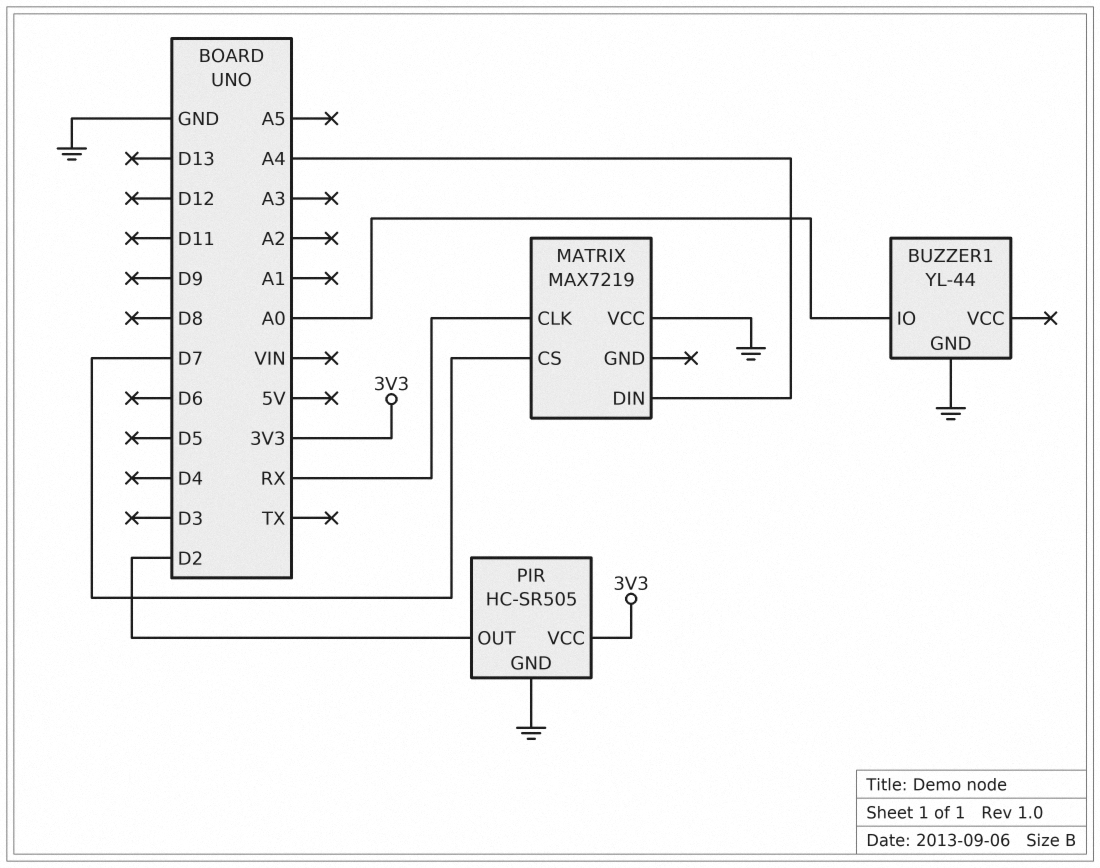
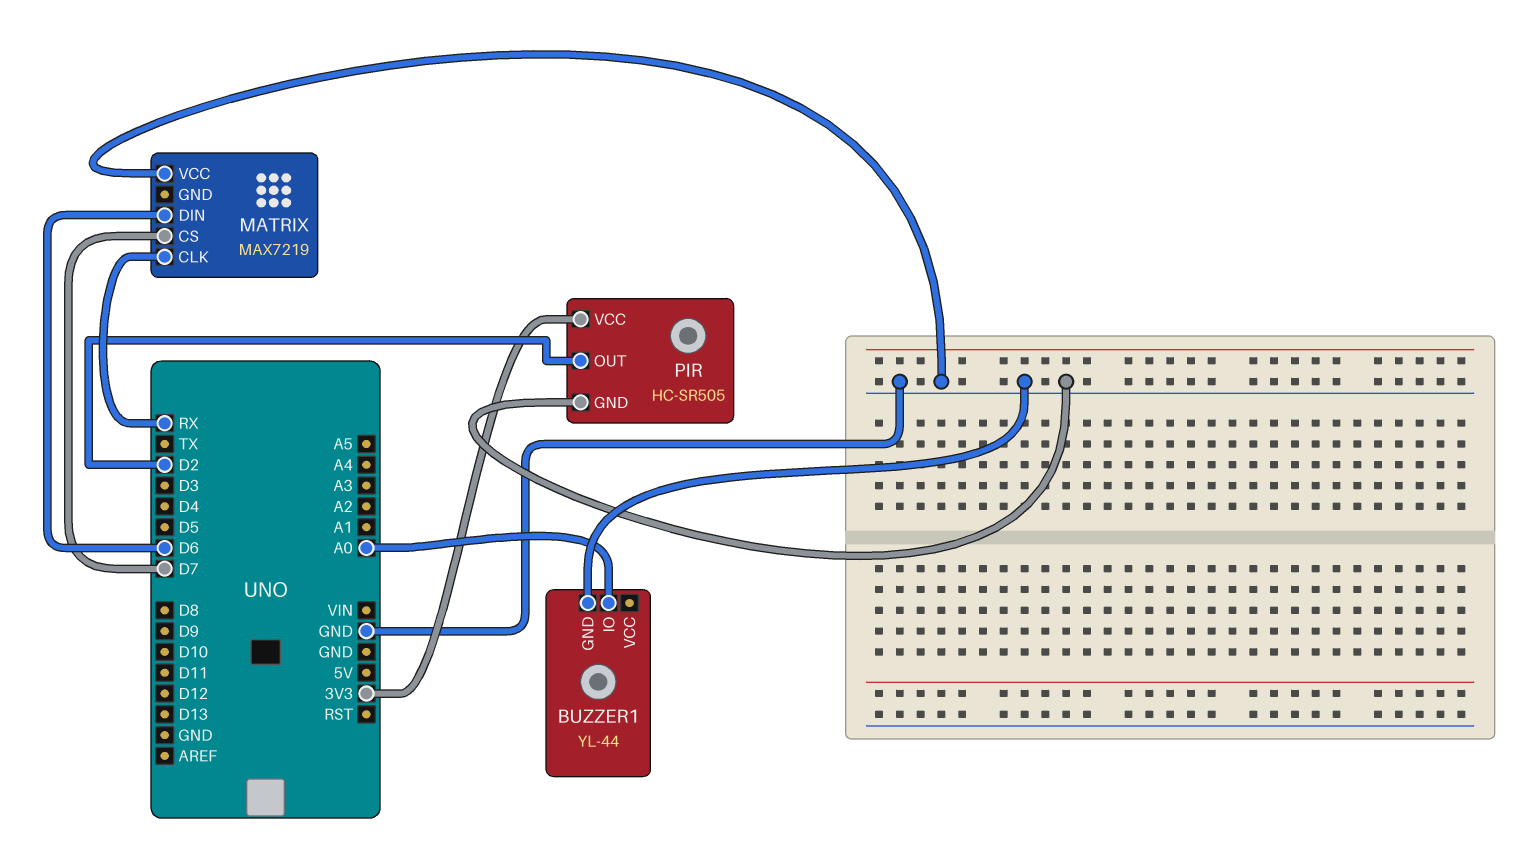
MATRIX pin DIN: A4 -> D6

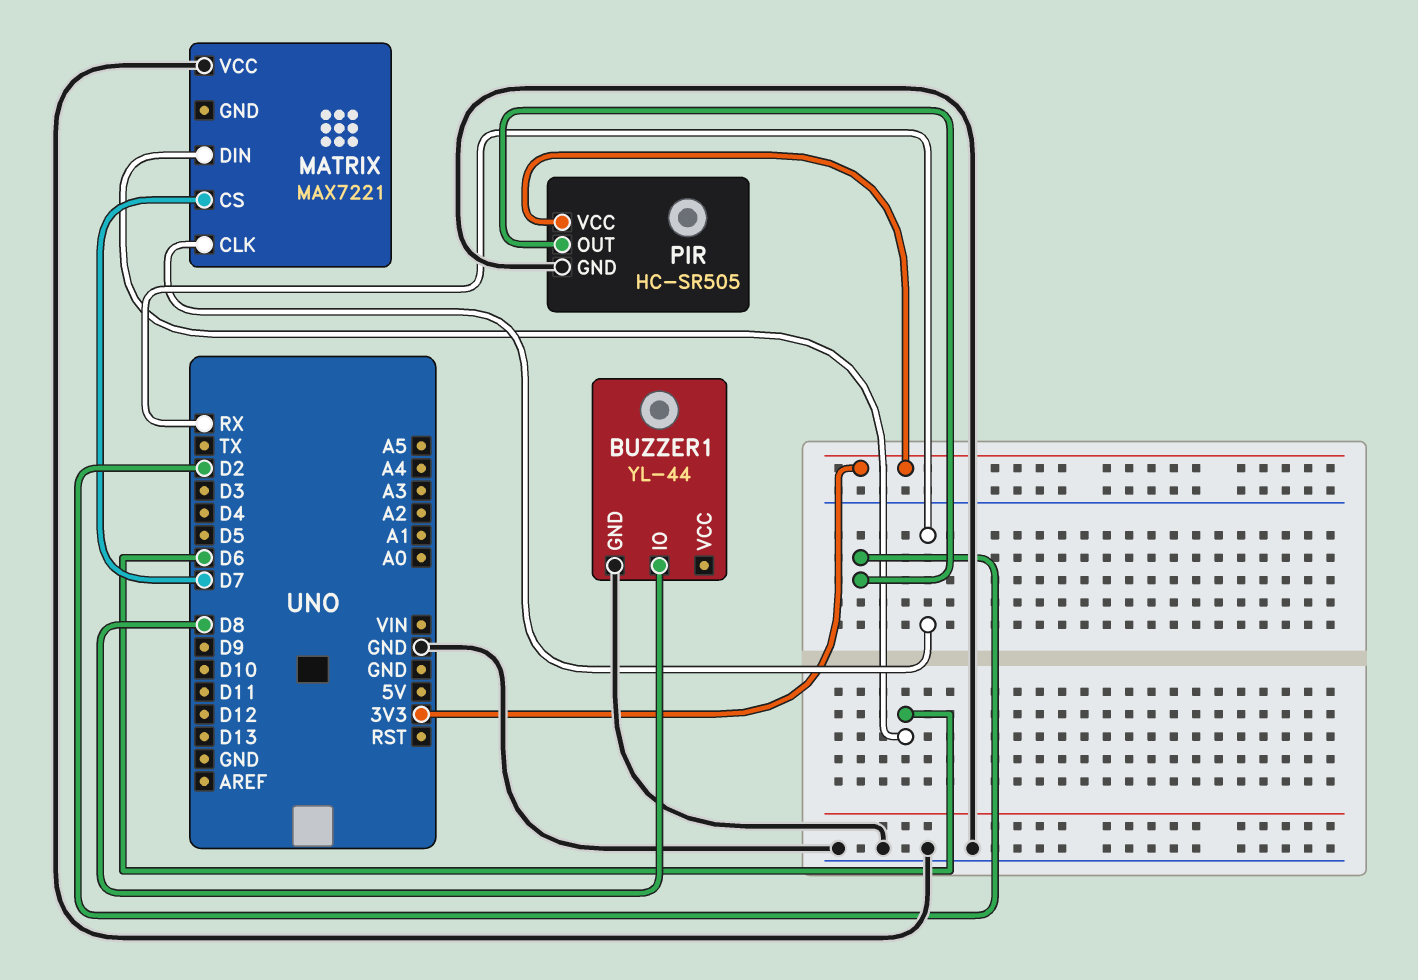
BUZZER1 pin IO: A0 -> D8
MATRIX: MAX7219 -> MAX7221

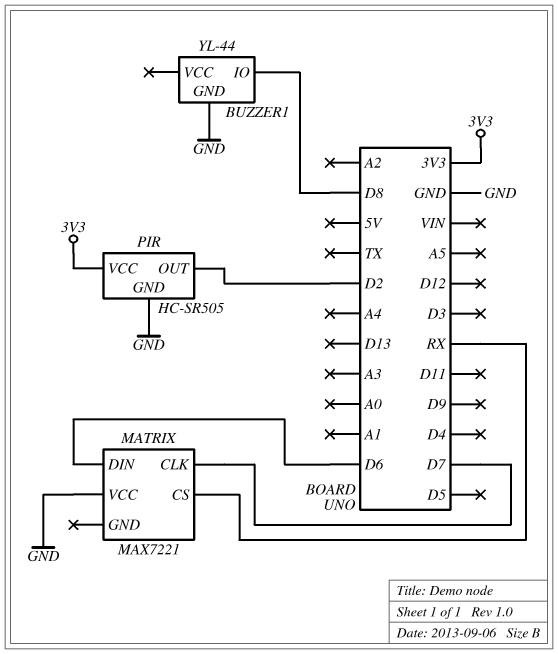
MATRIX pin CLK: RX -> D7
MATRIX pin CS: D7 -> RX

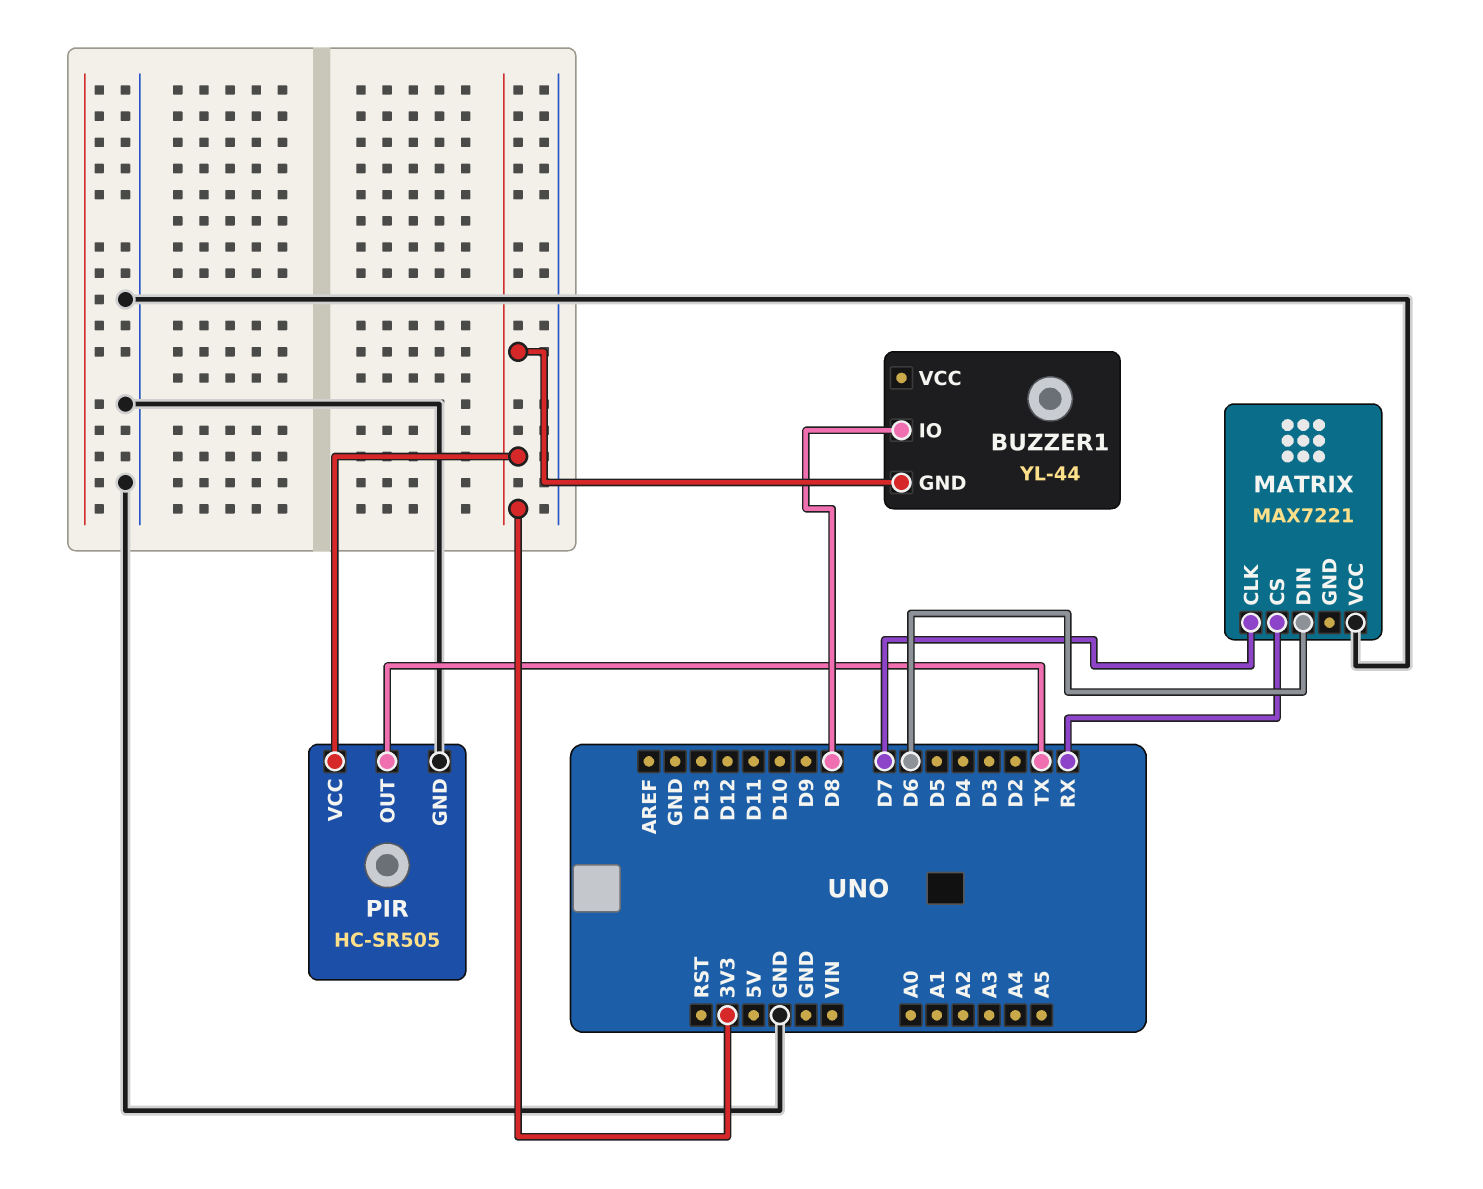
BUZZER1 pin GND: GND -> 3V3
PIR pin OUT: D2 -> TX

